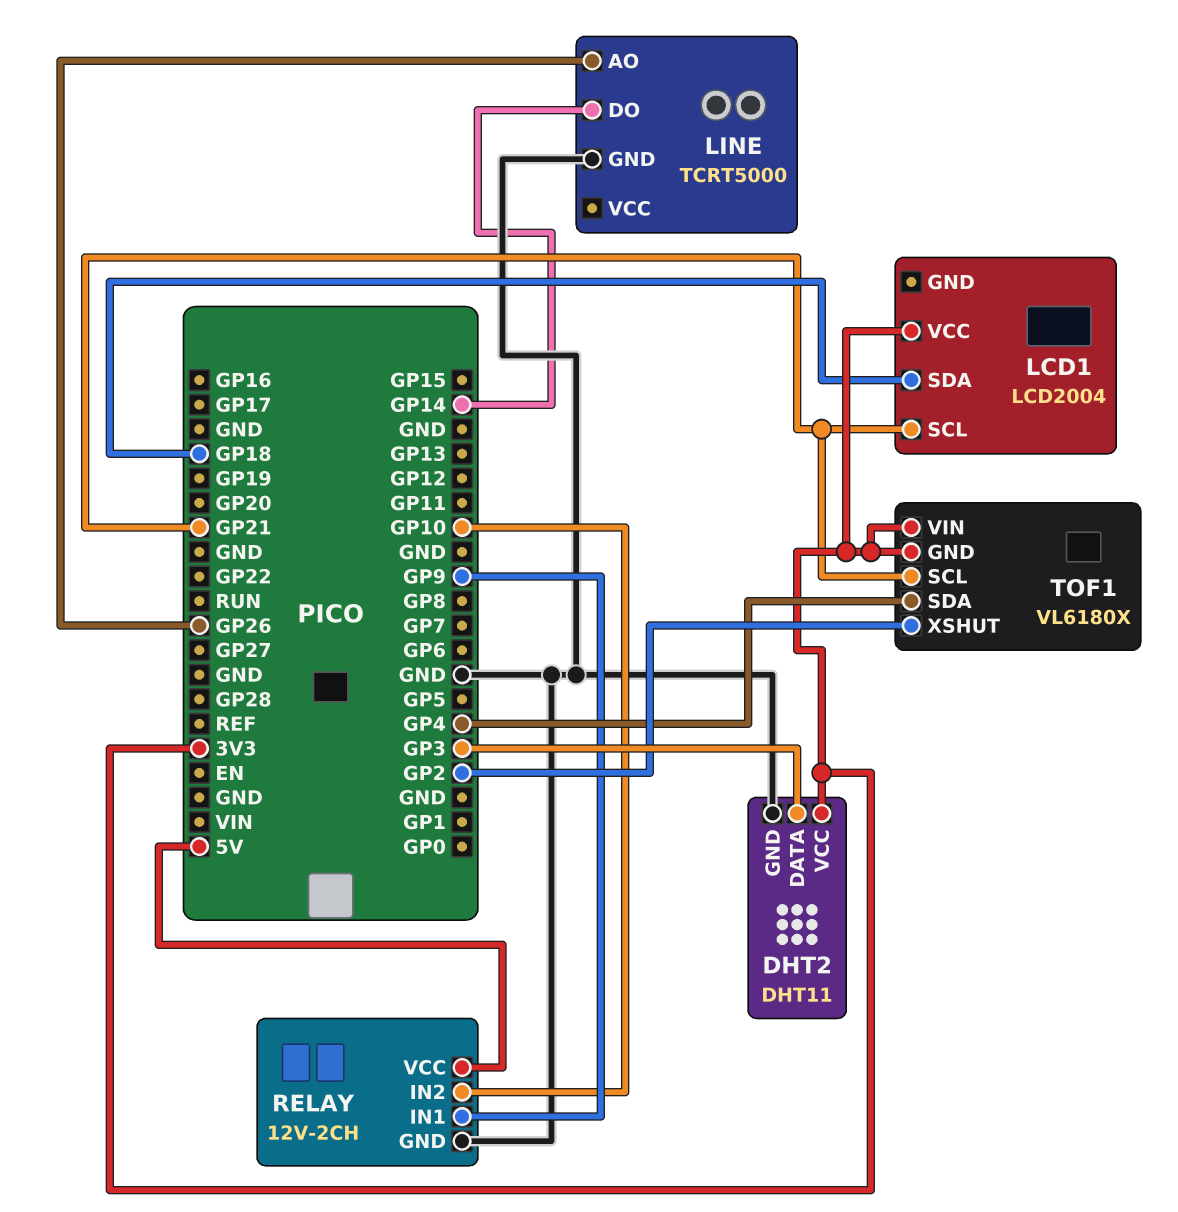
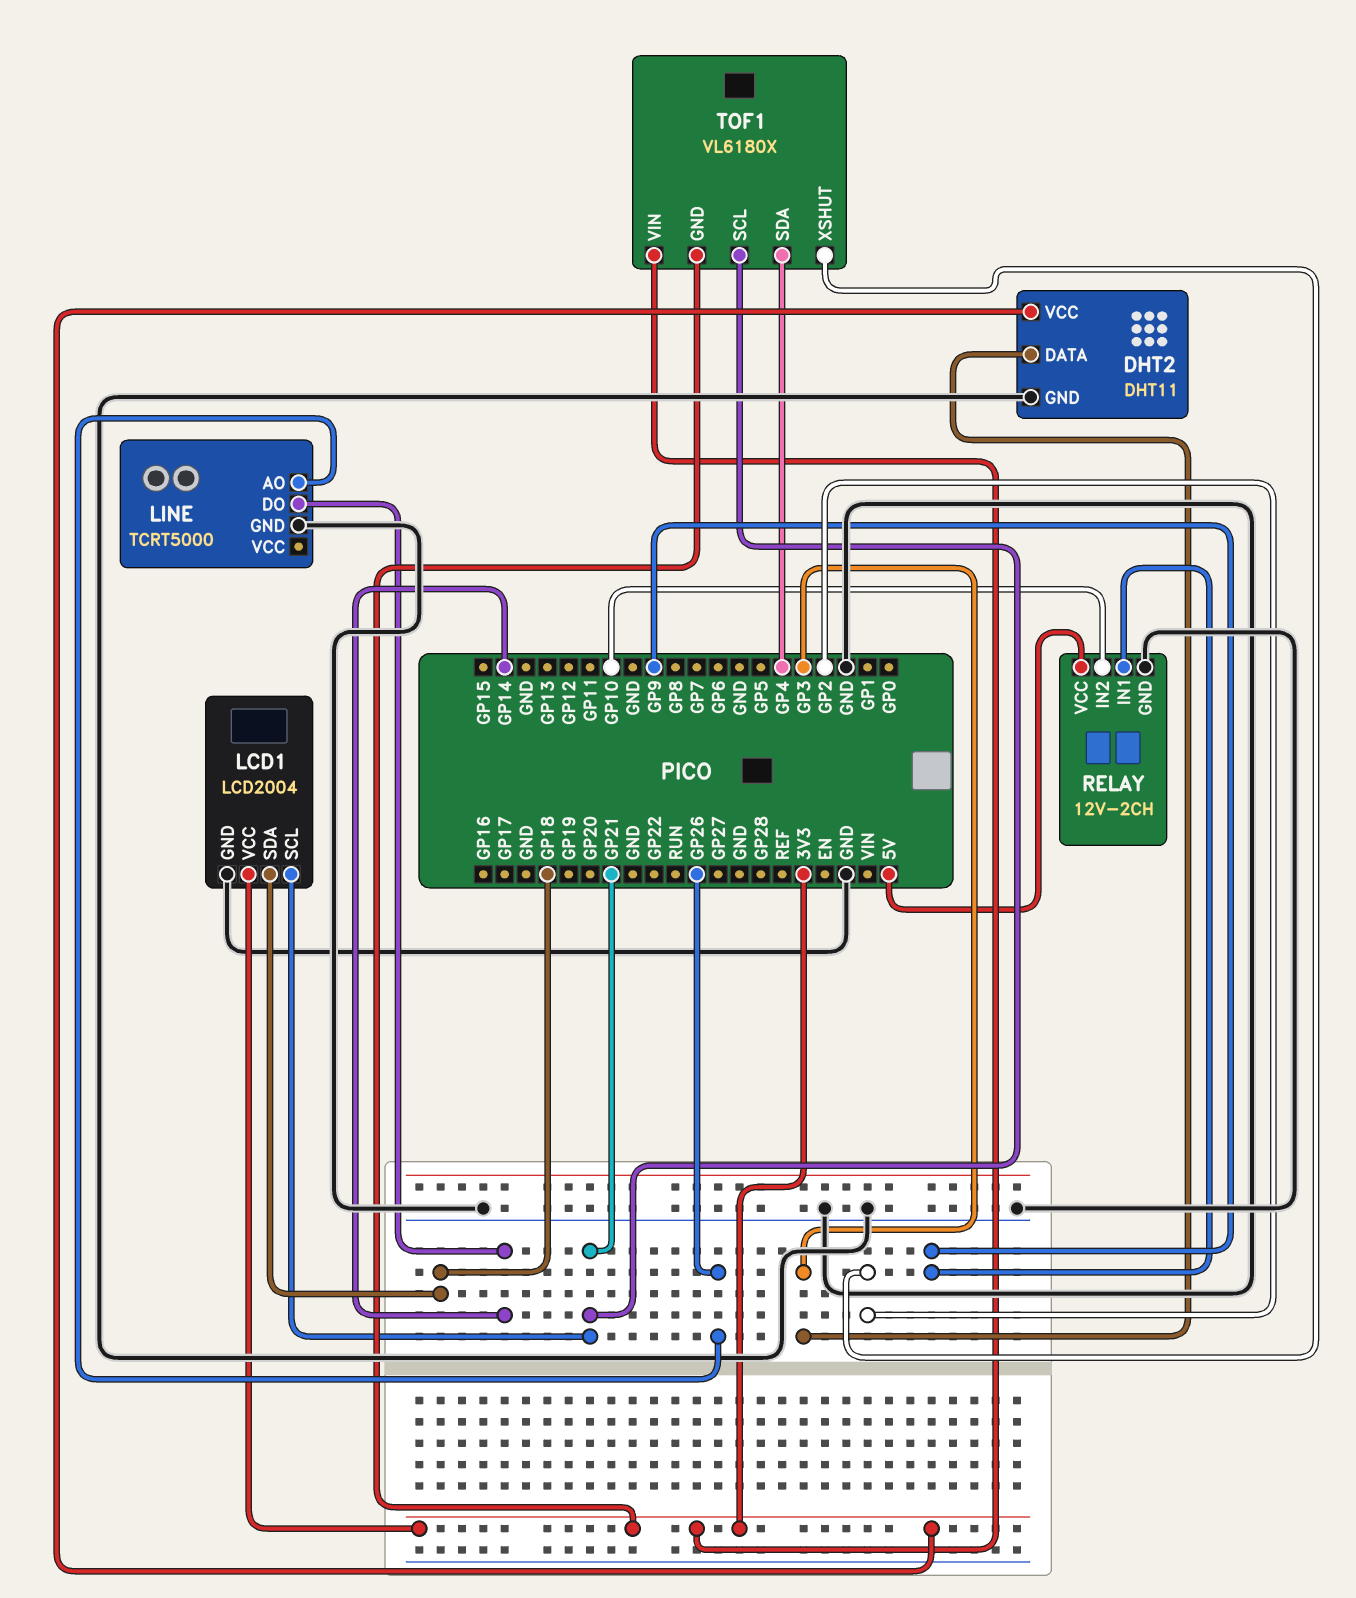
LCD1 pin GND: none -> GND

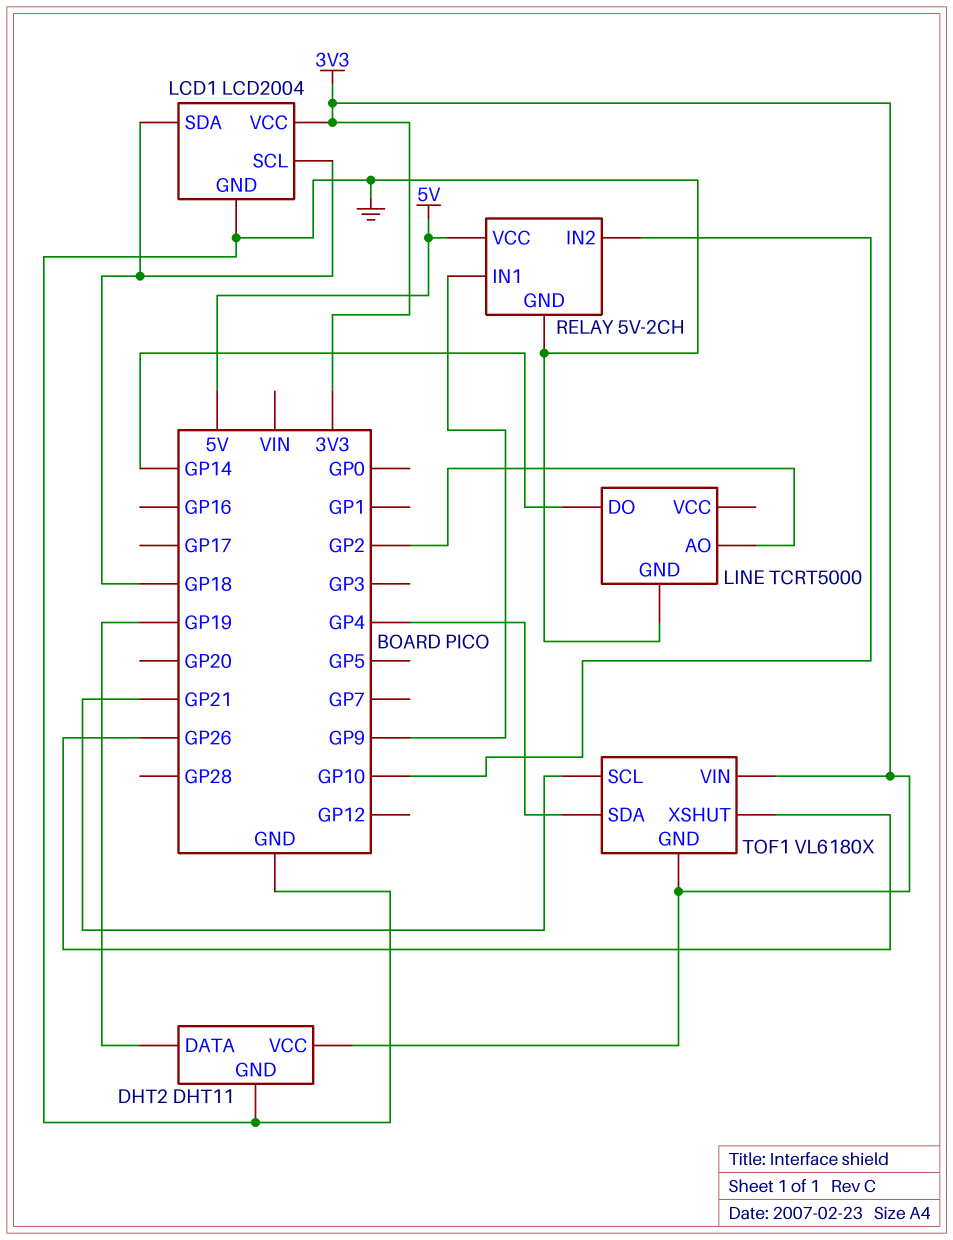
DHT2 pin DATA: GP3 -> GP19
LCD1 pin SCL: GP21 -> GP18
LINE pin AO: GP26 -> GP2
RELAY: 12V-2CH -> 5V-2CH
TOF1 pin XSHUT: GP2 -> GP26

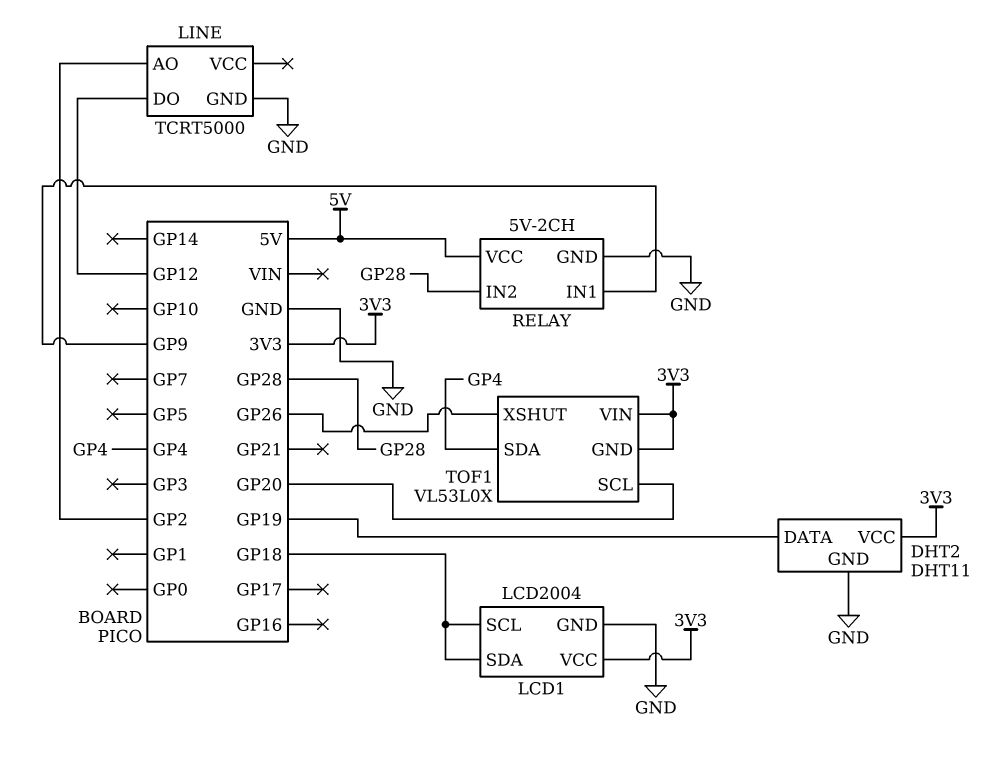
LINE pin DO: GP14 -> GP12
RELAY pin IN2: GP10 -> GP28
TOF1: VL6180X -> VL53L0X
TOF1 pin SCL: GP21 -> GP20

